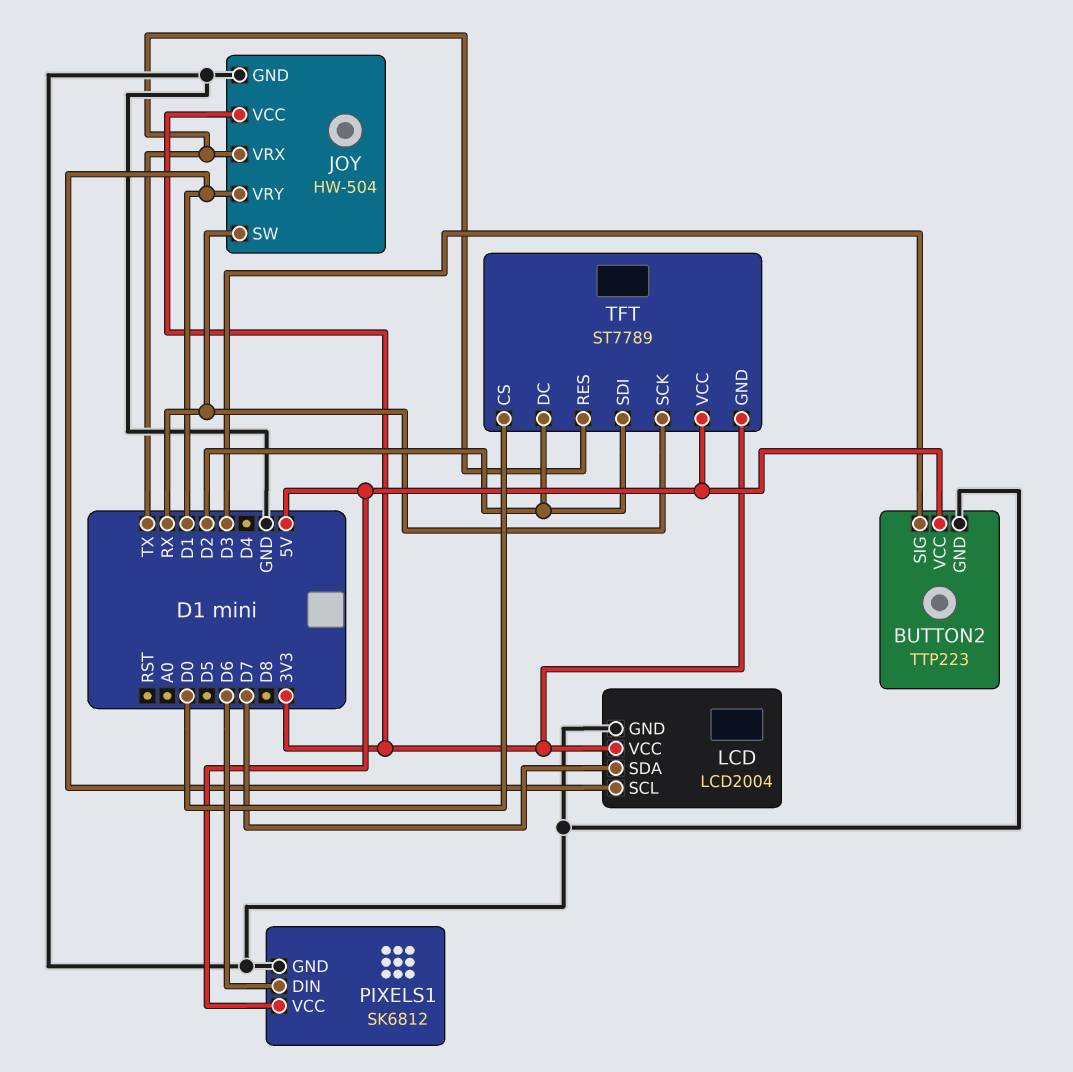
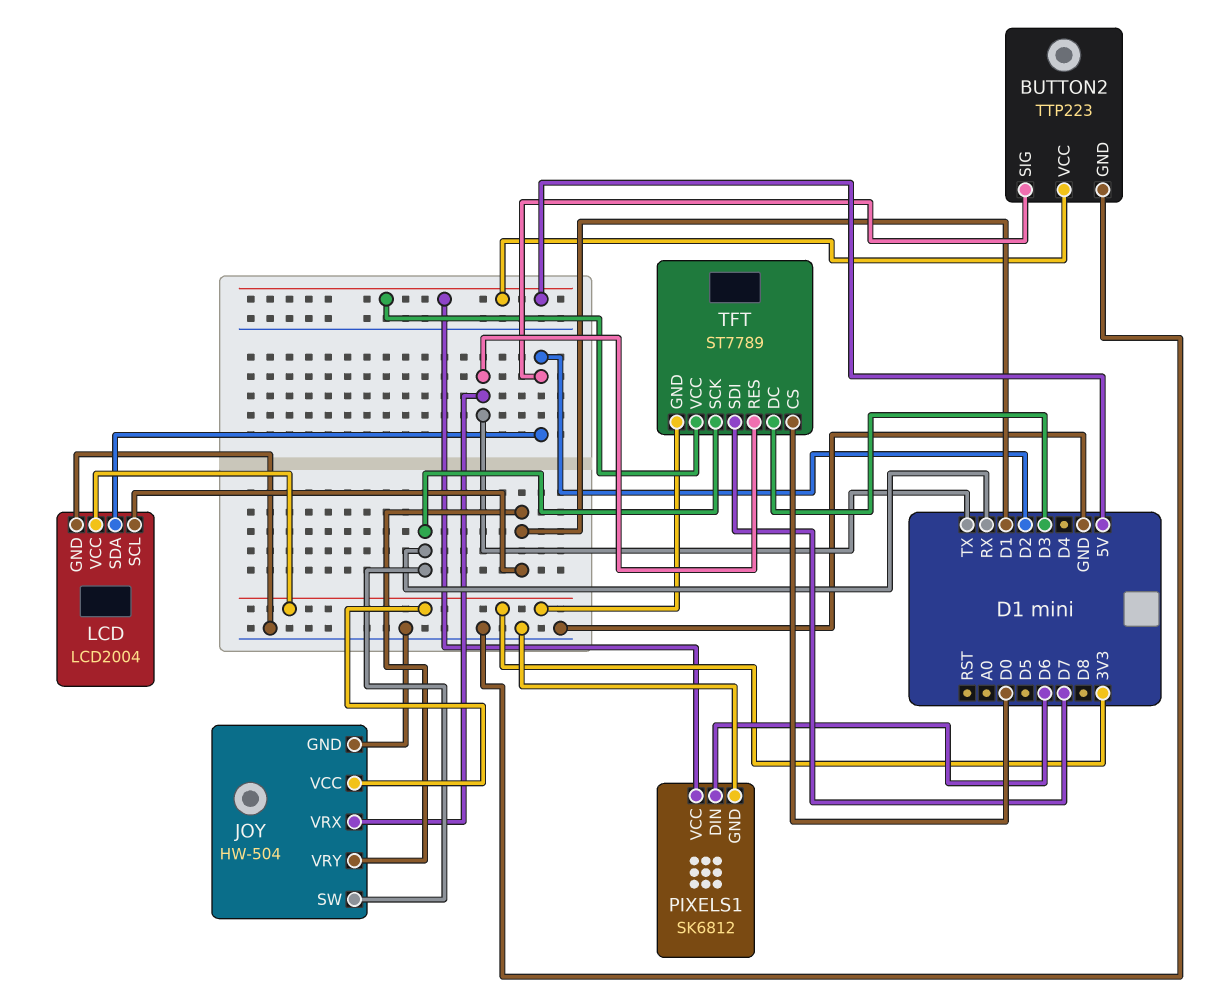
BUTTON2 pin SIG: D3 -> D2
LCD pin SDA: D7 -> D2
TFT pin DC: D2 -> D3
TFT pin SDI: D2 -> D7

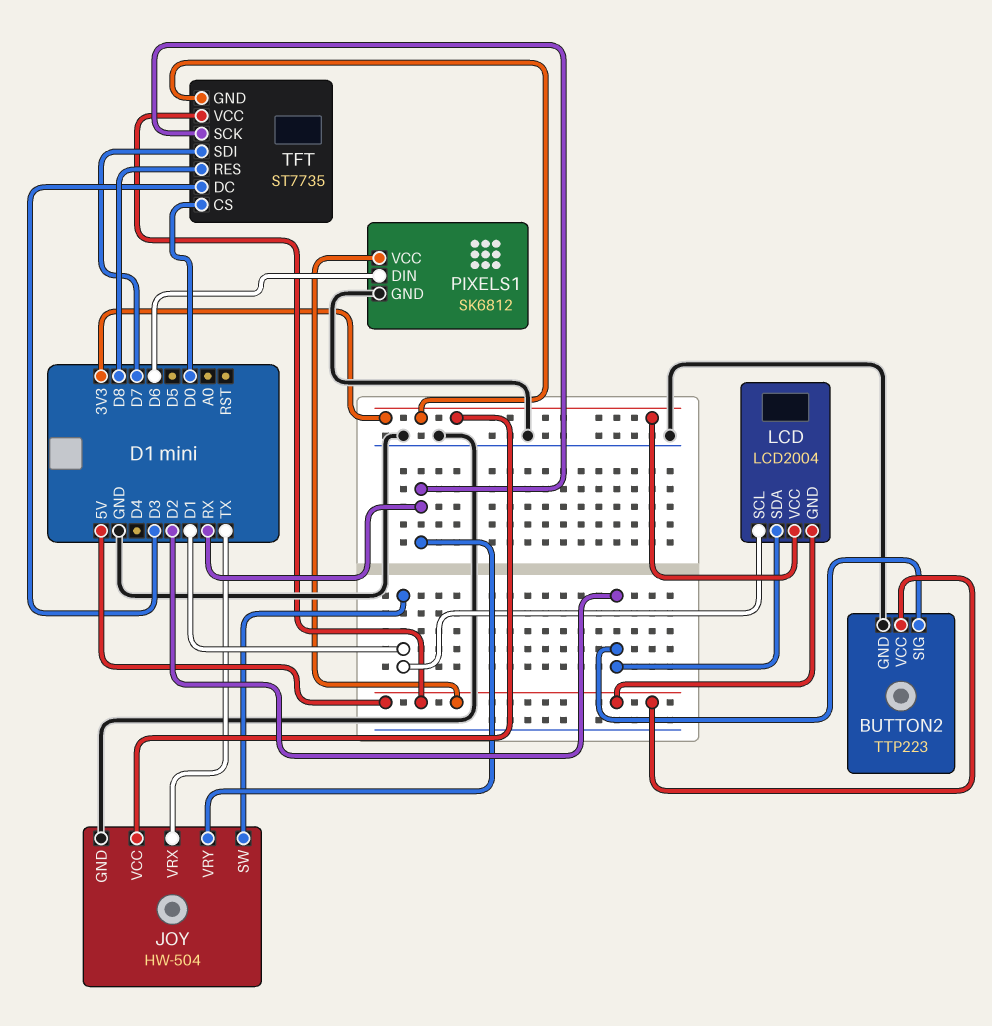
JOY pin SW: RX -> D1
JOY pin VRY: D1 -> RX
LCD pin GND: GND -> 5V
TFT: ST7789 -> ST7735
TFT pin RES: TX -> D8

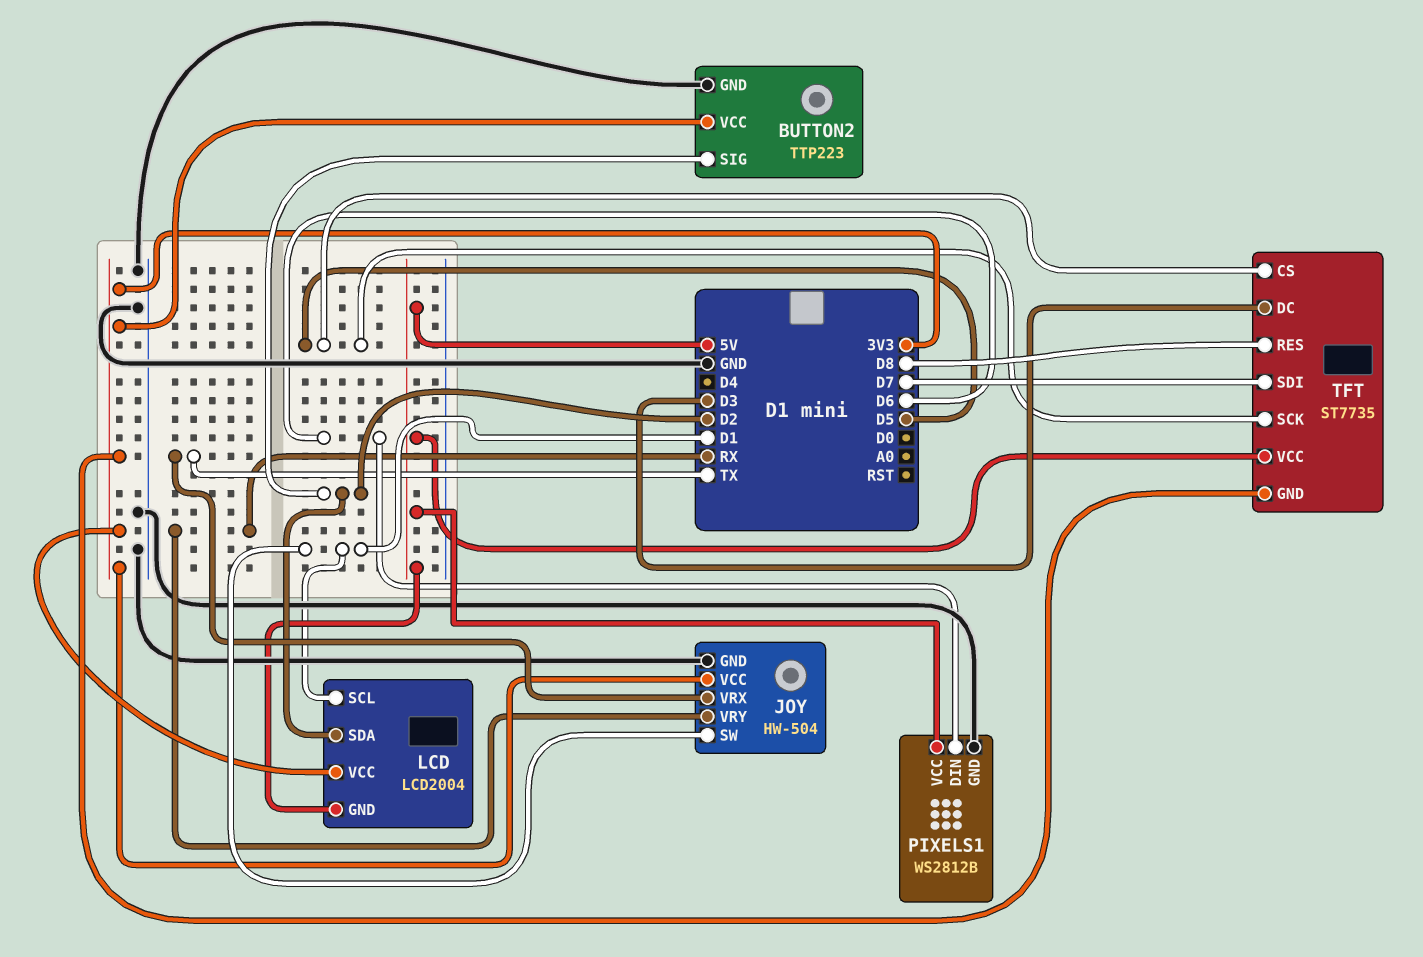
BUTTON2 pin VCC: 5V -> 3V3
PIXELS1: SK6812 -> WS2812B
TFT pin CS: D0 -> D5
TFT pin SCK: RX -> D5

